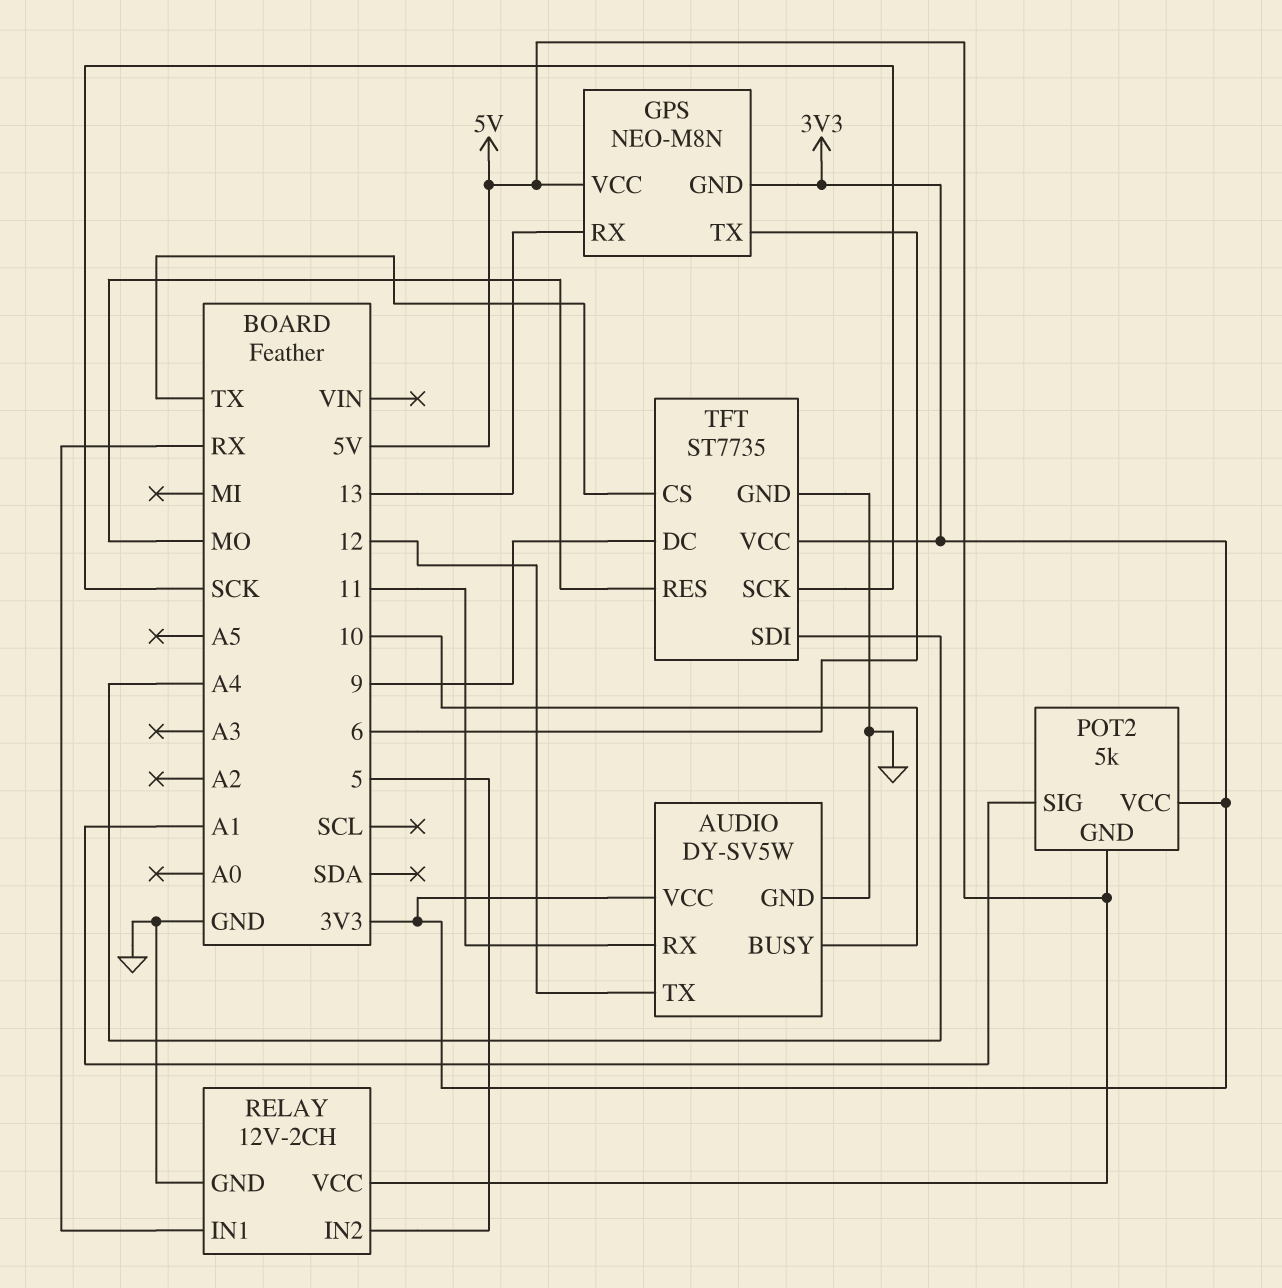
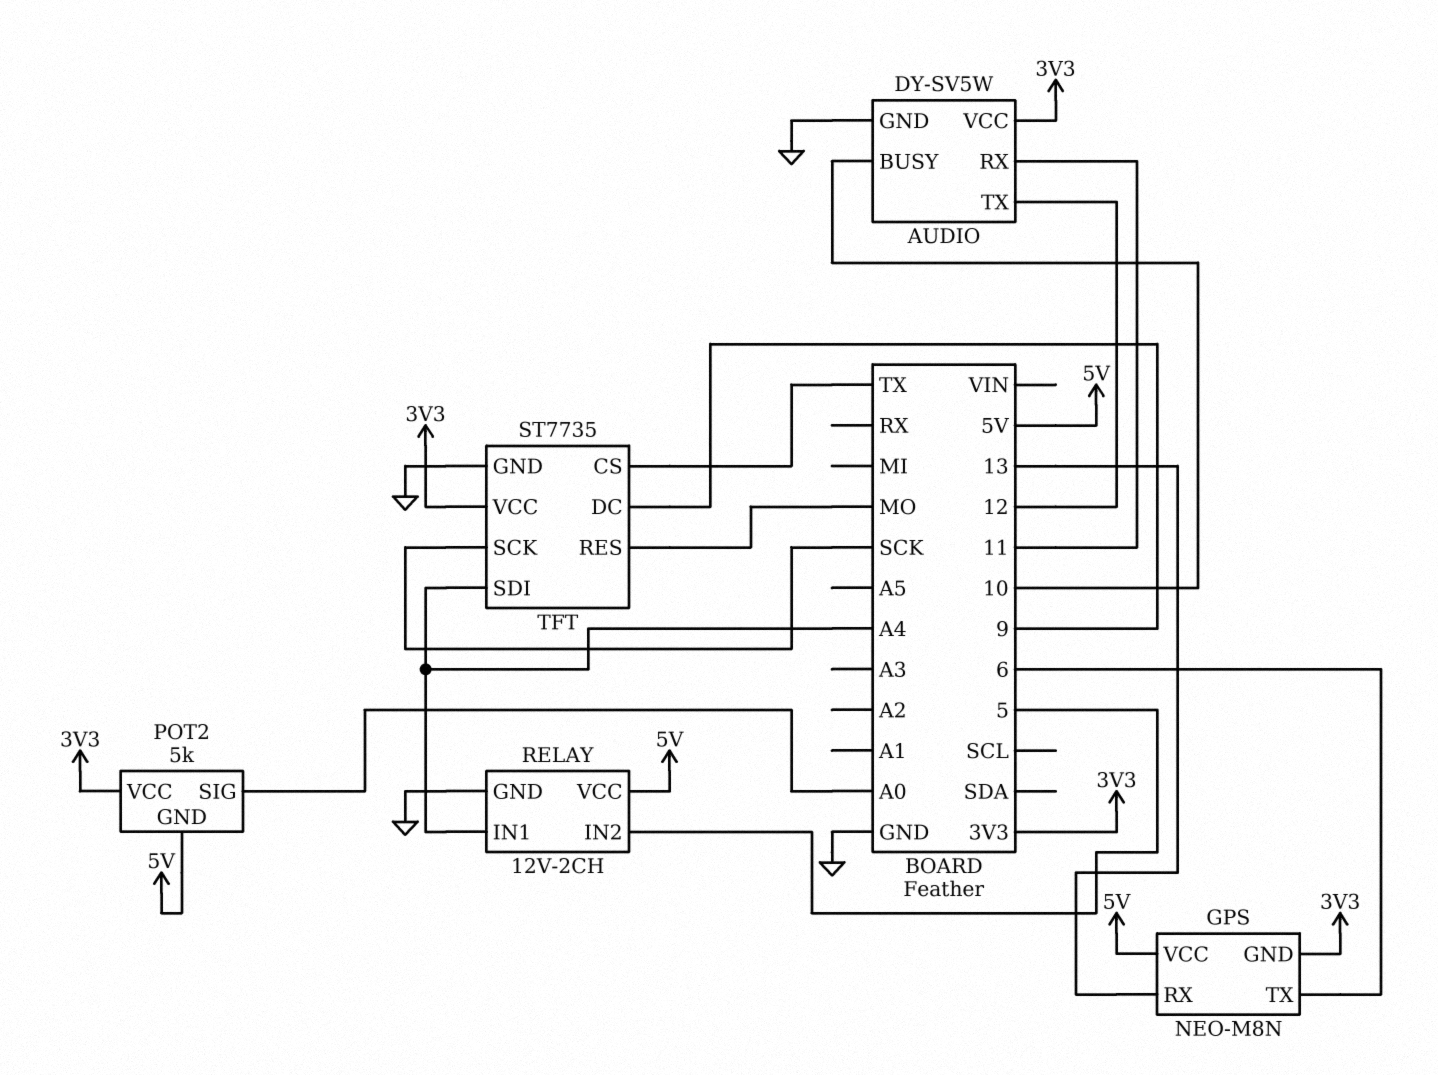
POT2 pin SIG: A1 -> A0
RELAY pin IN1: RX -> A4

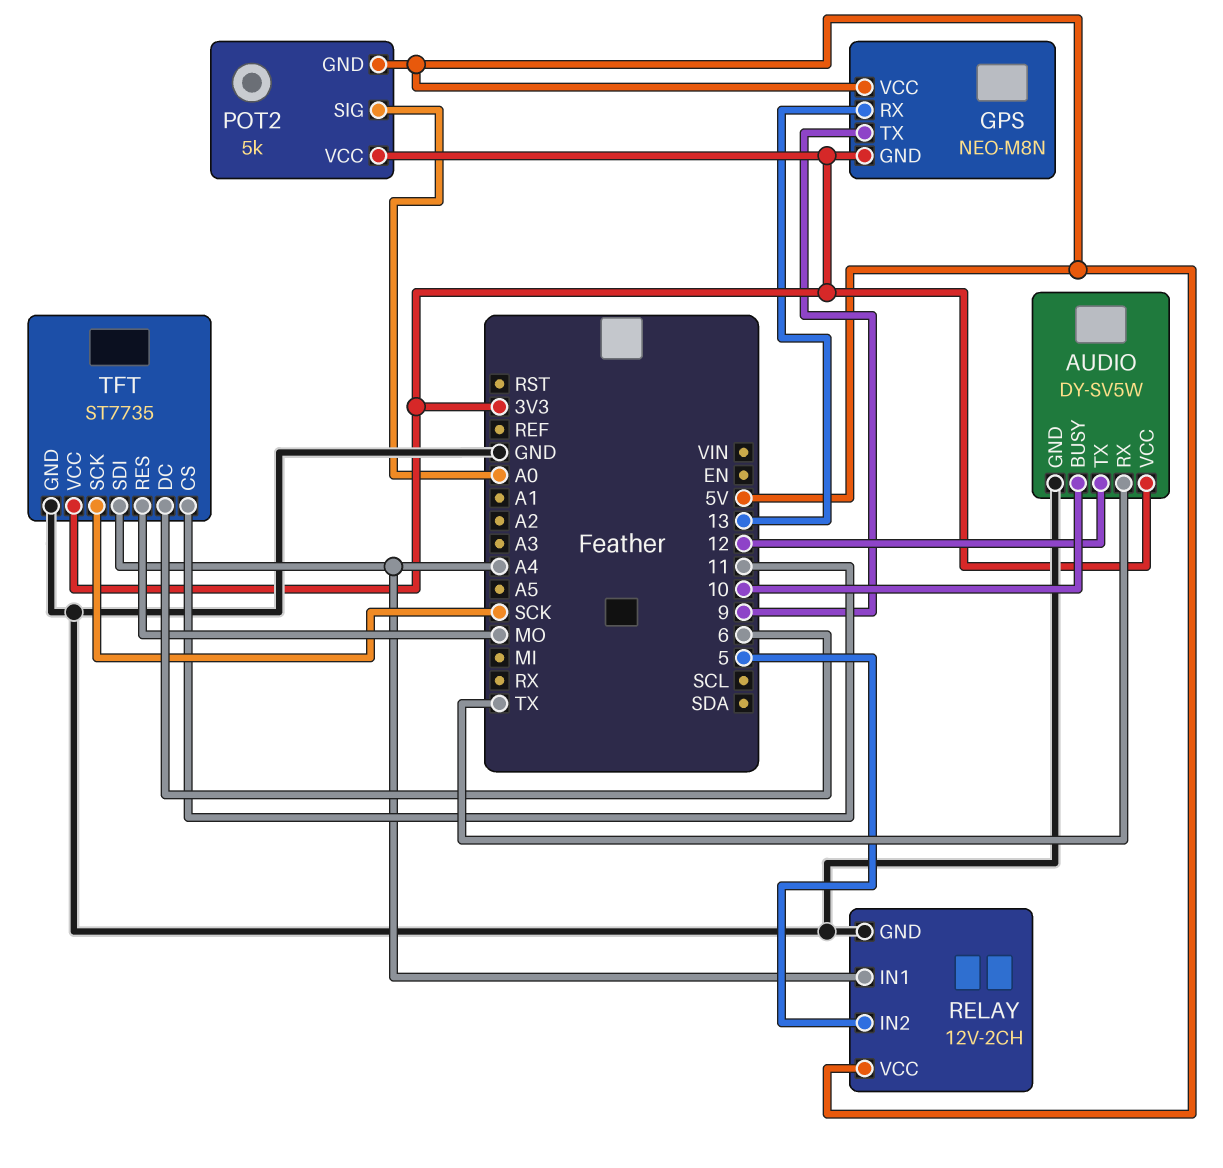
AUDIO pin RX: 11 -> TX
GPS pin TX: 6 -> 9
TFT pin CS: TX -> 11
TFT pin DC: 9 -> 6

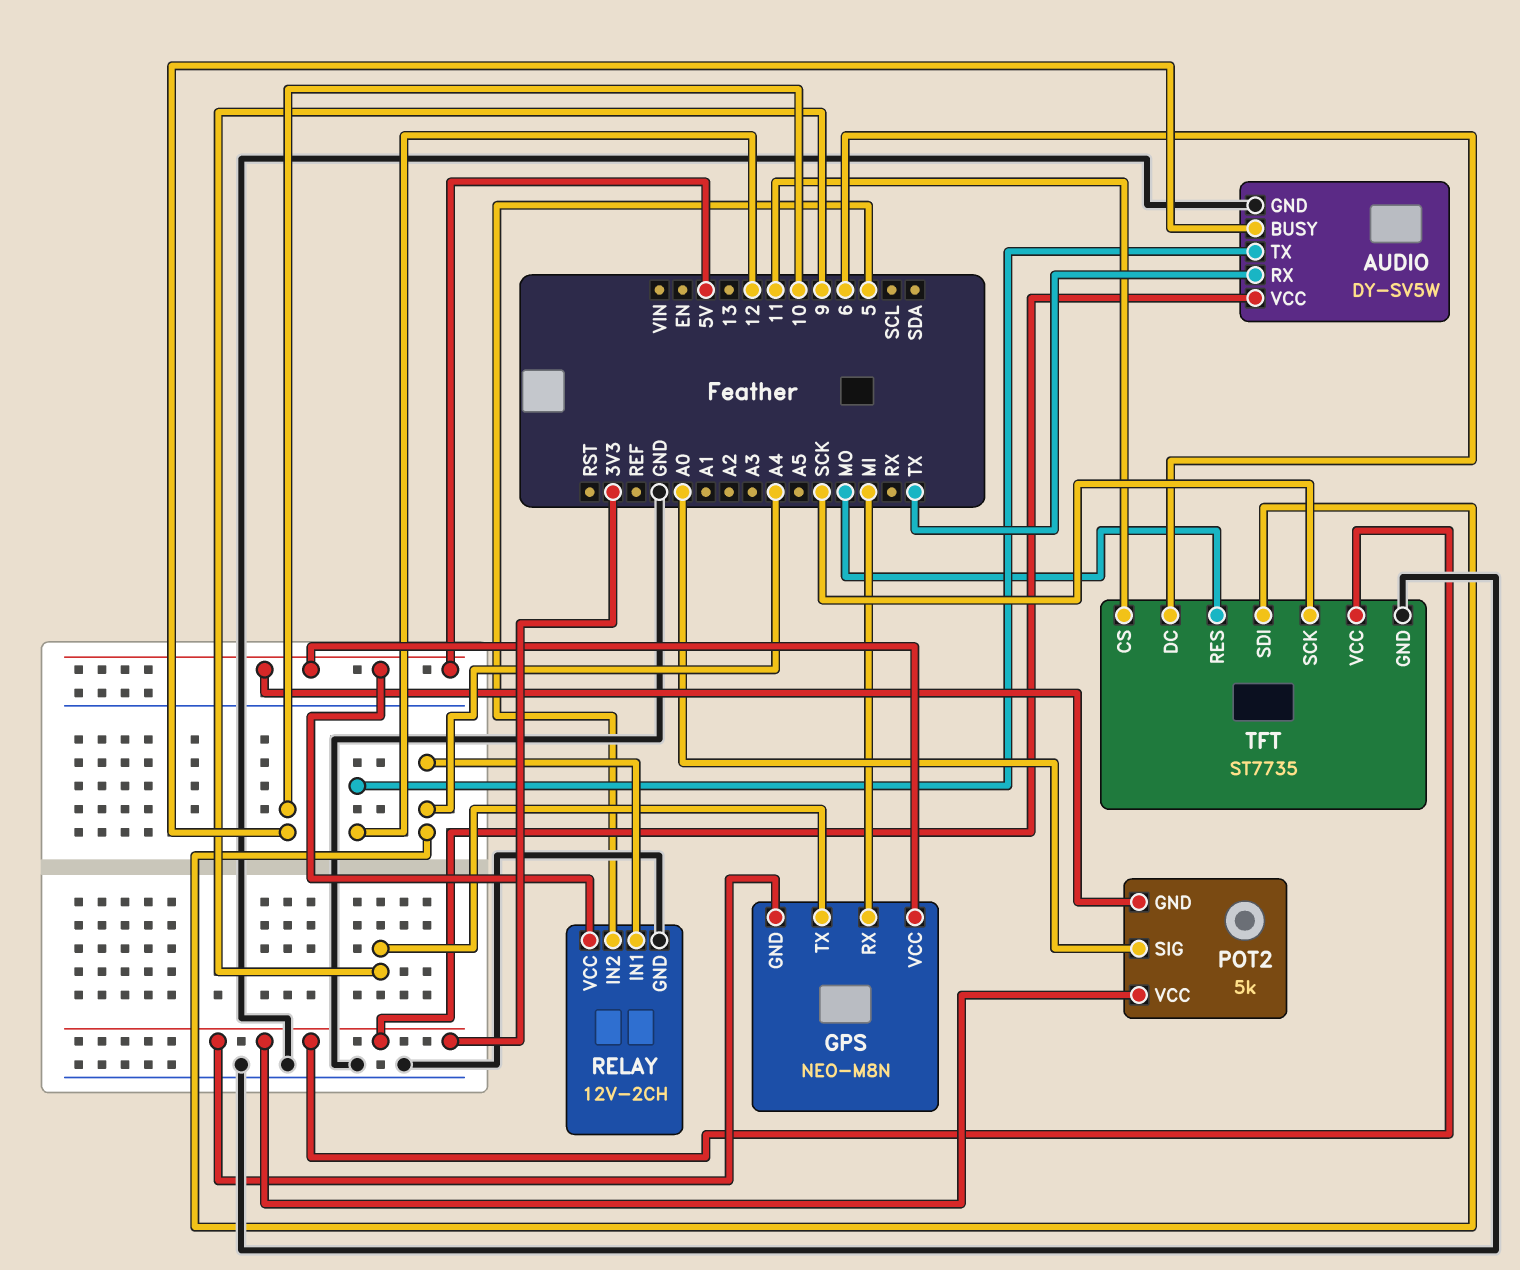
GPS pin RX: 13 -> MI

